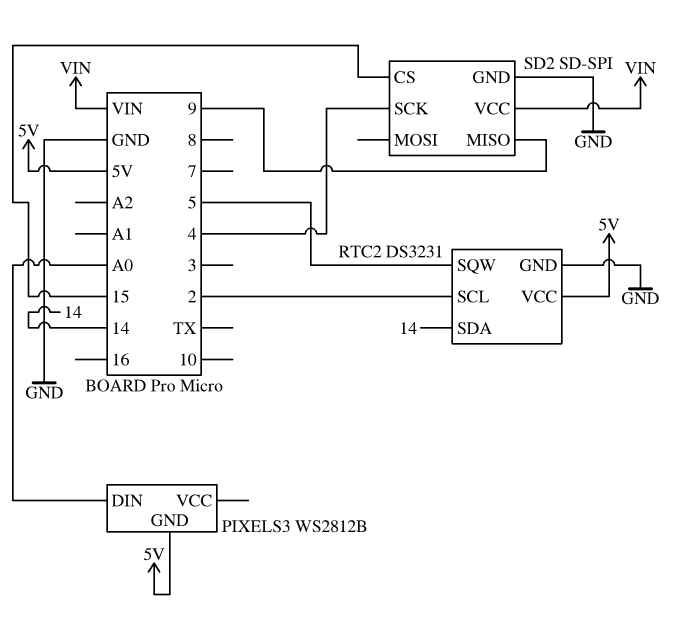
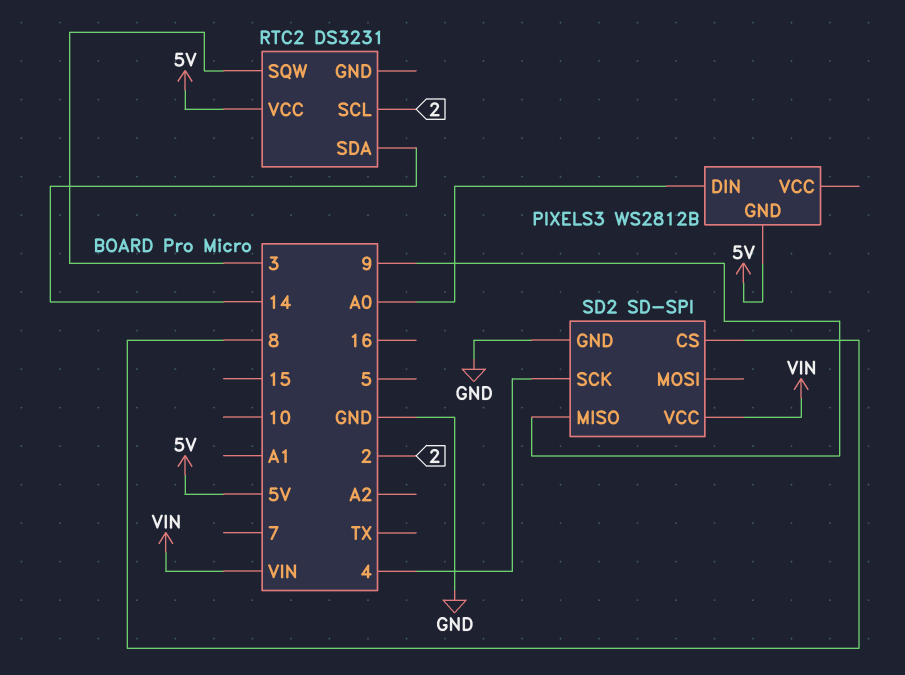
RTC2 pin GND: GND -> none
RTC2 pin SQW: 5 -> 3
SD2 pin CS: 15 -> 8

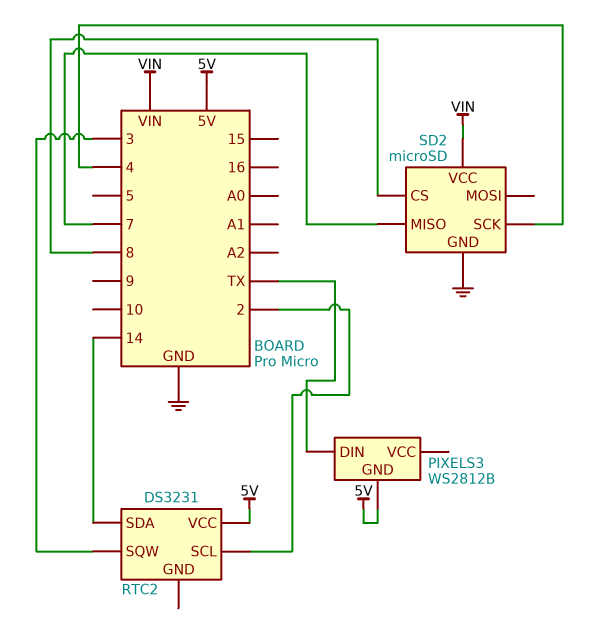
PIXELS3 pin DIN: A0 -> TX
SD2: SD-SPI -> microSD
SD2 pin MISO: 9 -> 7

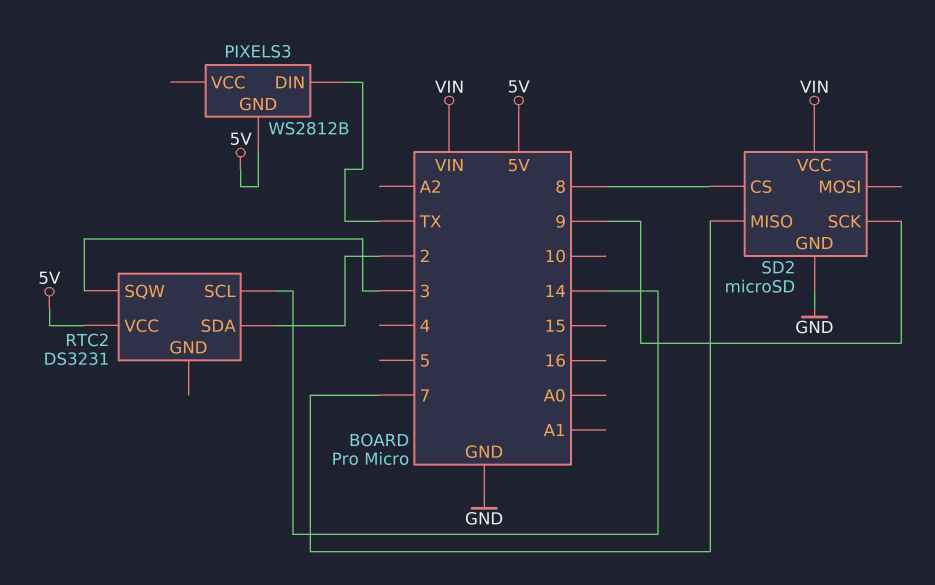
RTC2 pin SCL: 2 -> 14
RTC2 pin SDA: 14 -> 2
SD2 pin SCK: 4 -> 9

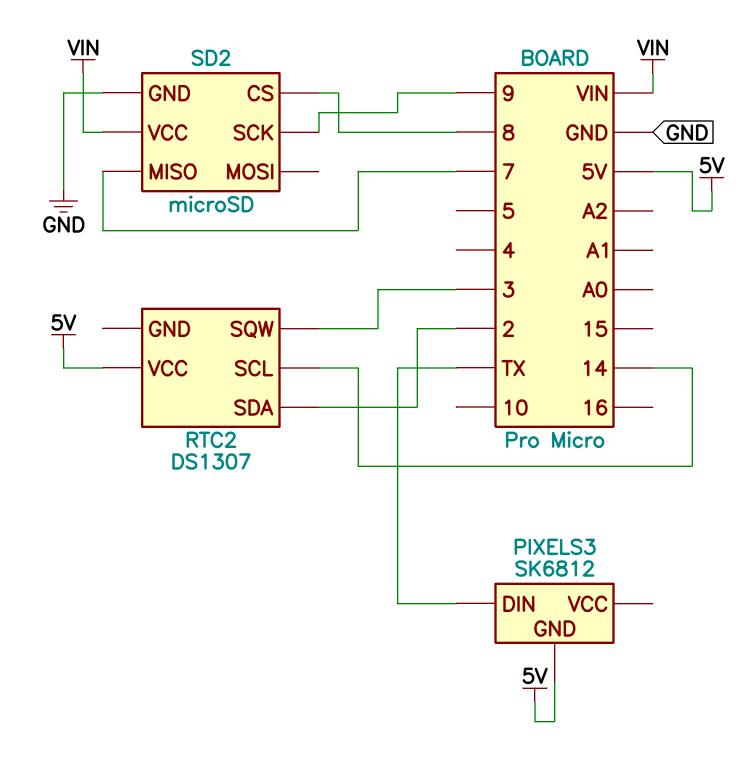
PIXELS3: WS2812B -> SK6812
RTC2: DS3231 -> DS1307

